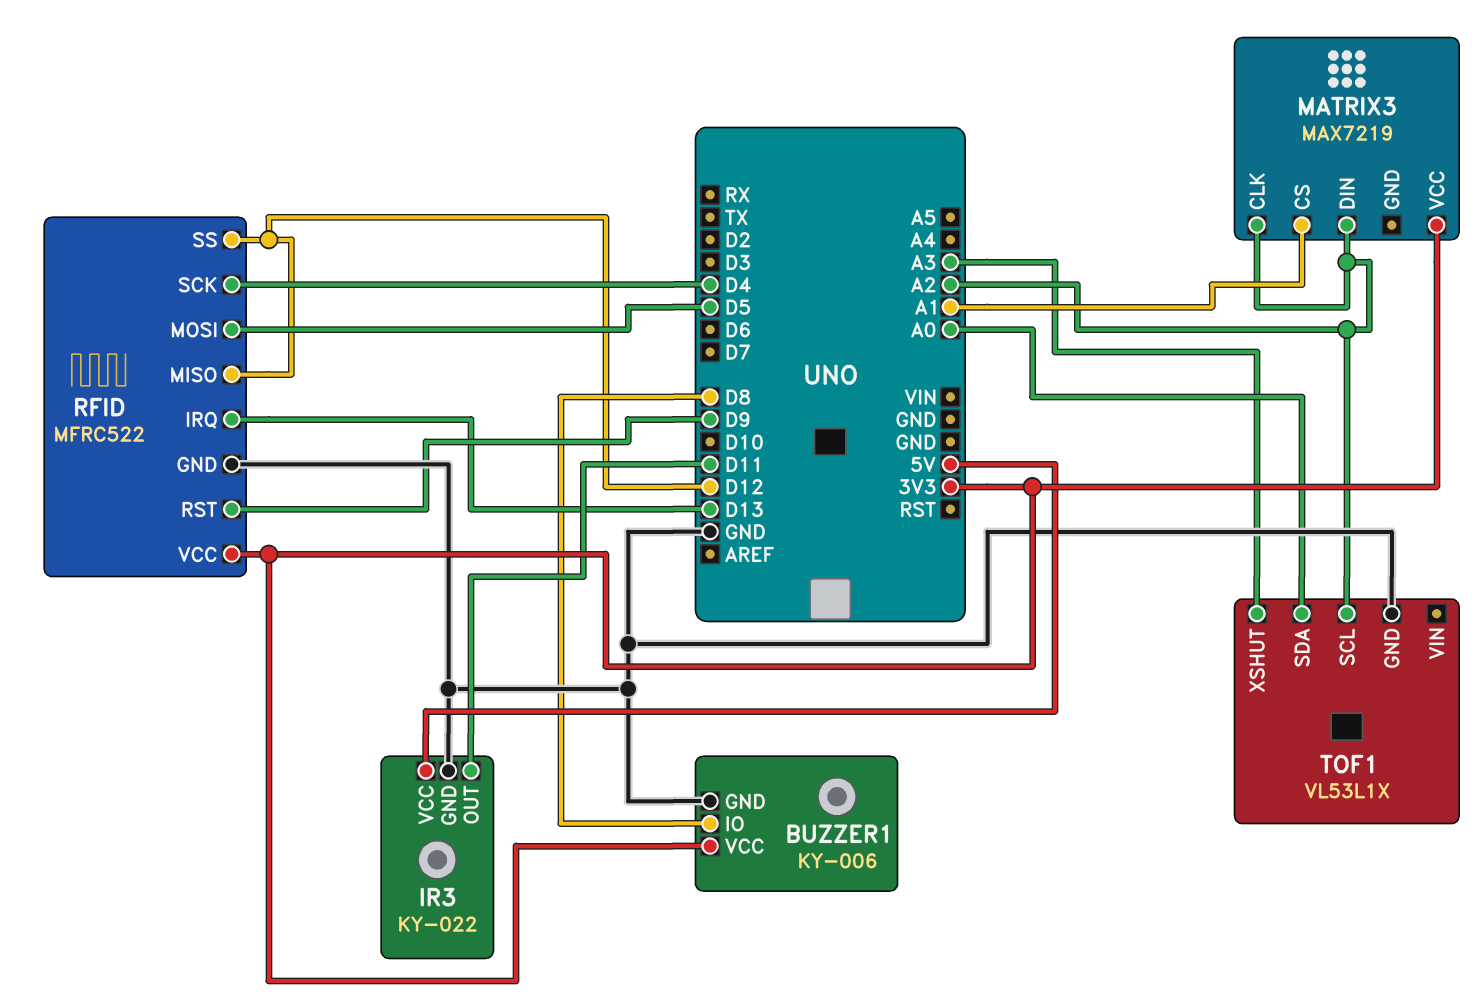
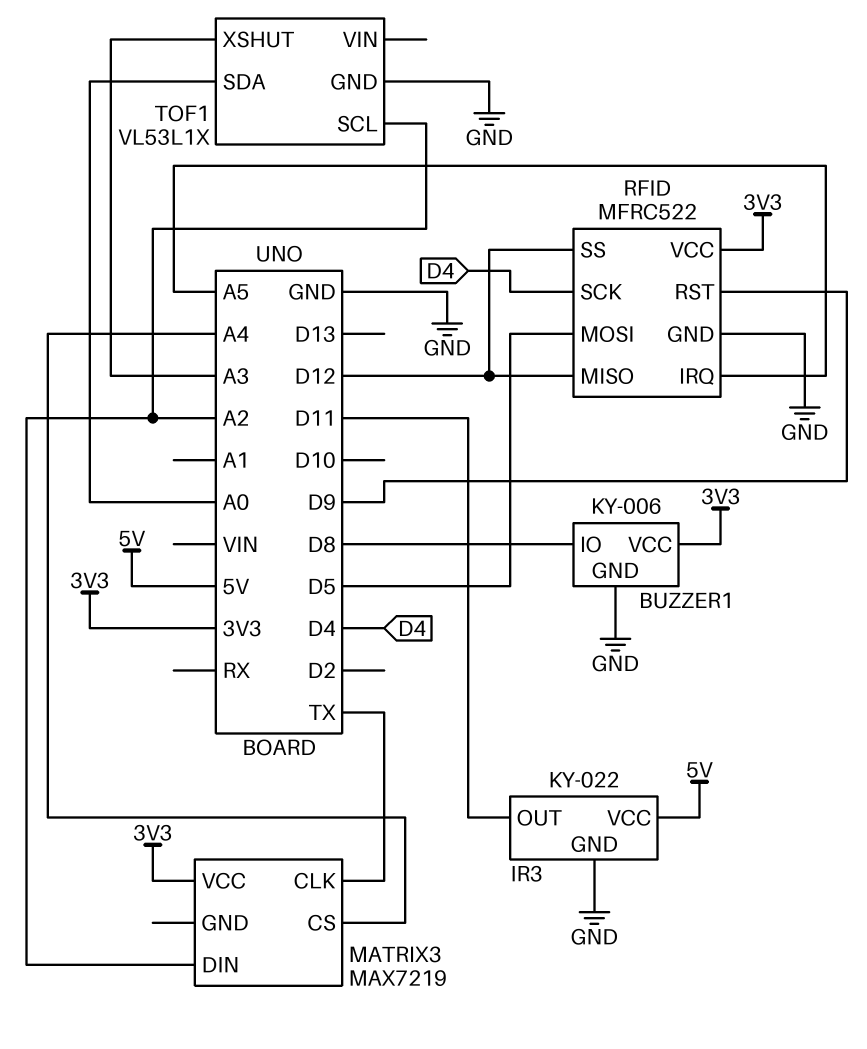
MATRIX3 pin CLK: A2 -> TX
MATRIX3 pin CS: A1 -> A4
RFID pin IRQ: D13 -> A5

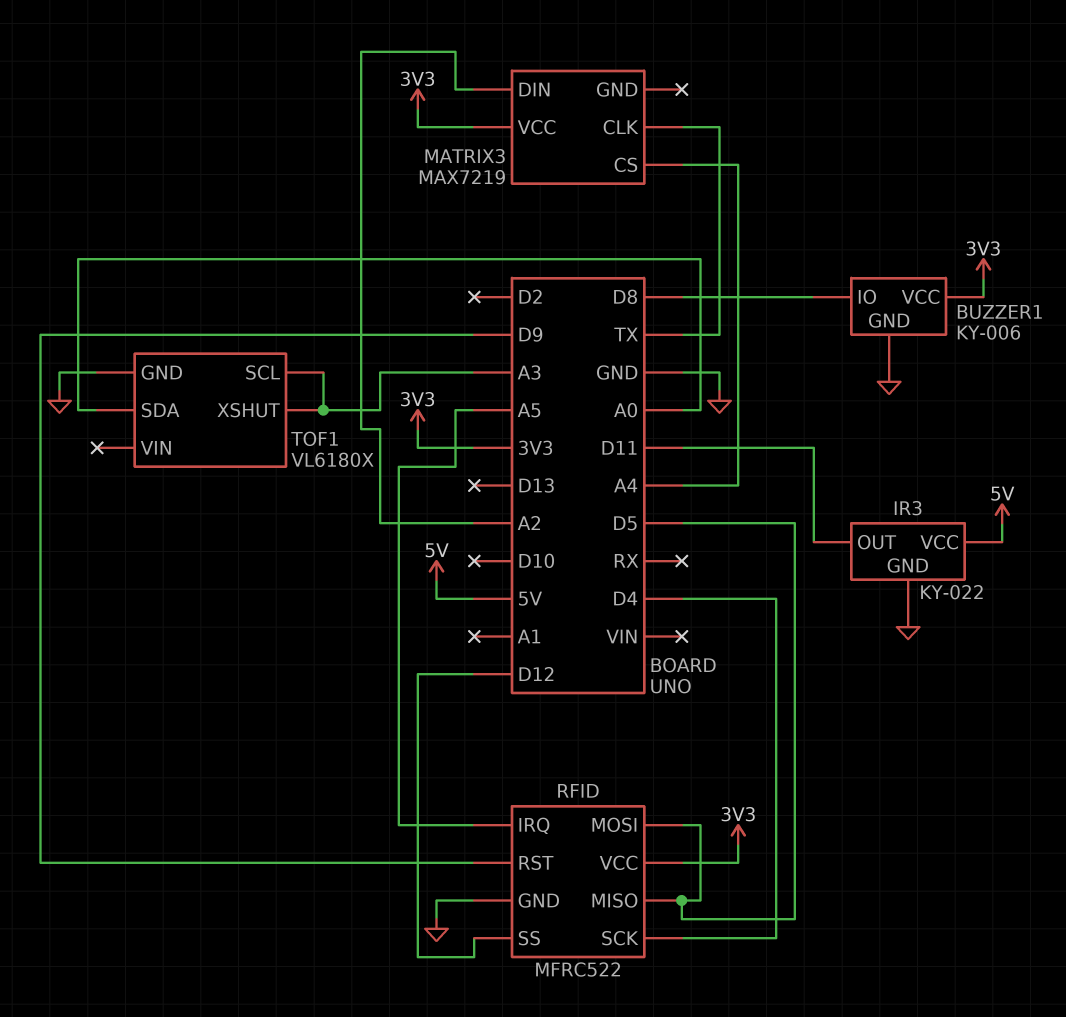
RFID pin MISO: D12 -> D5
TOF1: VL53L1X -> VL6180X
TOF1 pin SCL: A2 -> A3

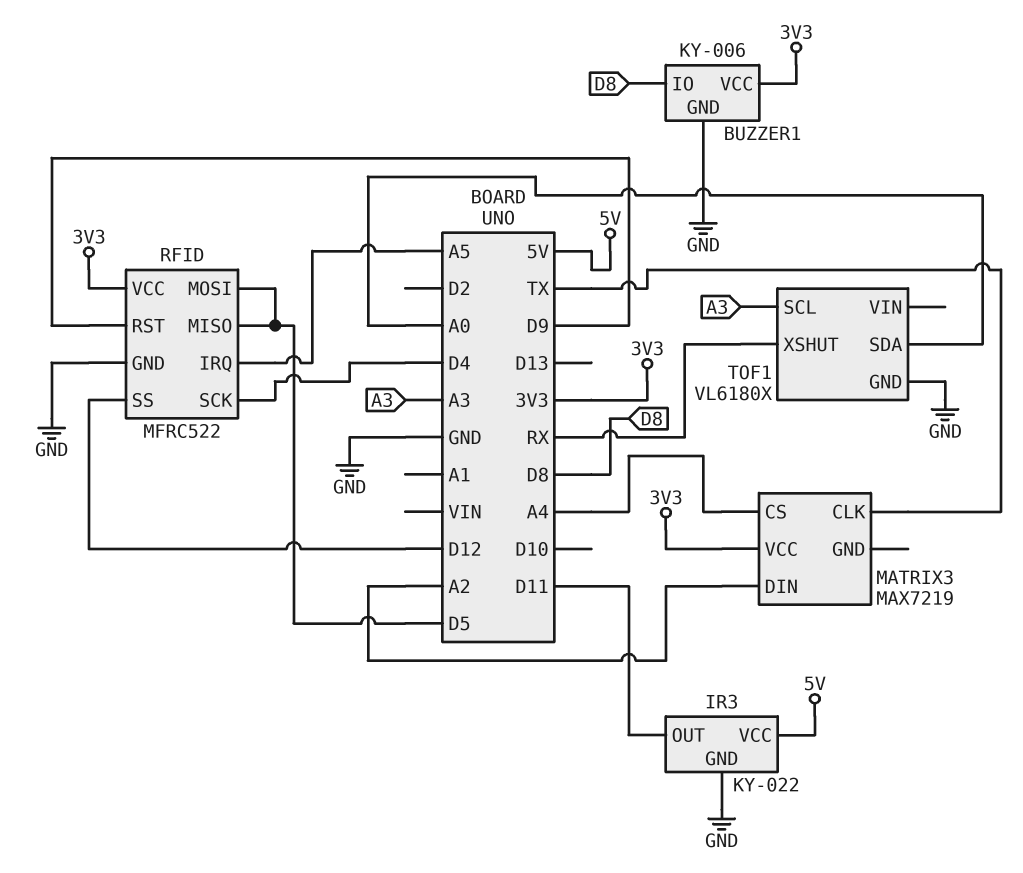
TOF1 pin XSHUT: A3 -> RX

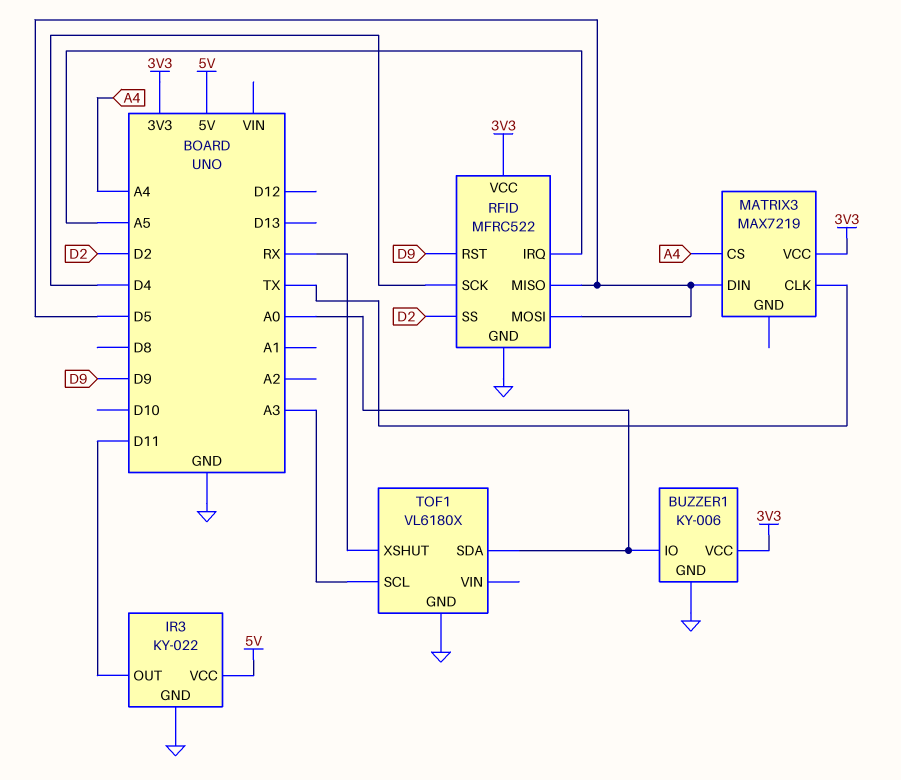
BUZZER1 pin IO: D8 -> A0
MATRIX3 pin DIN: A2 -> D5
RFID pin SS: D12 -> D2

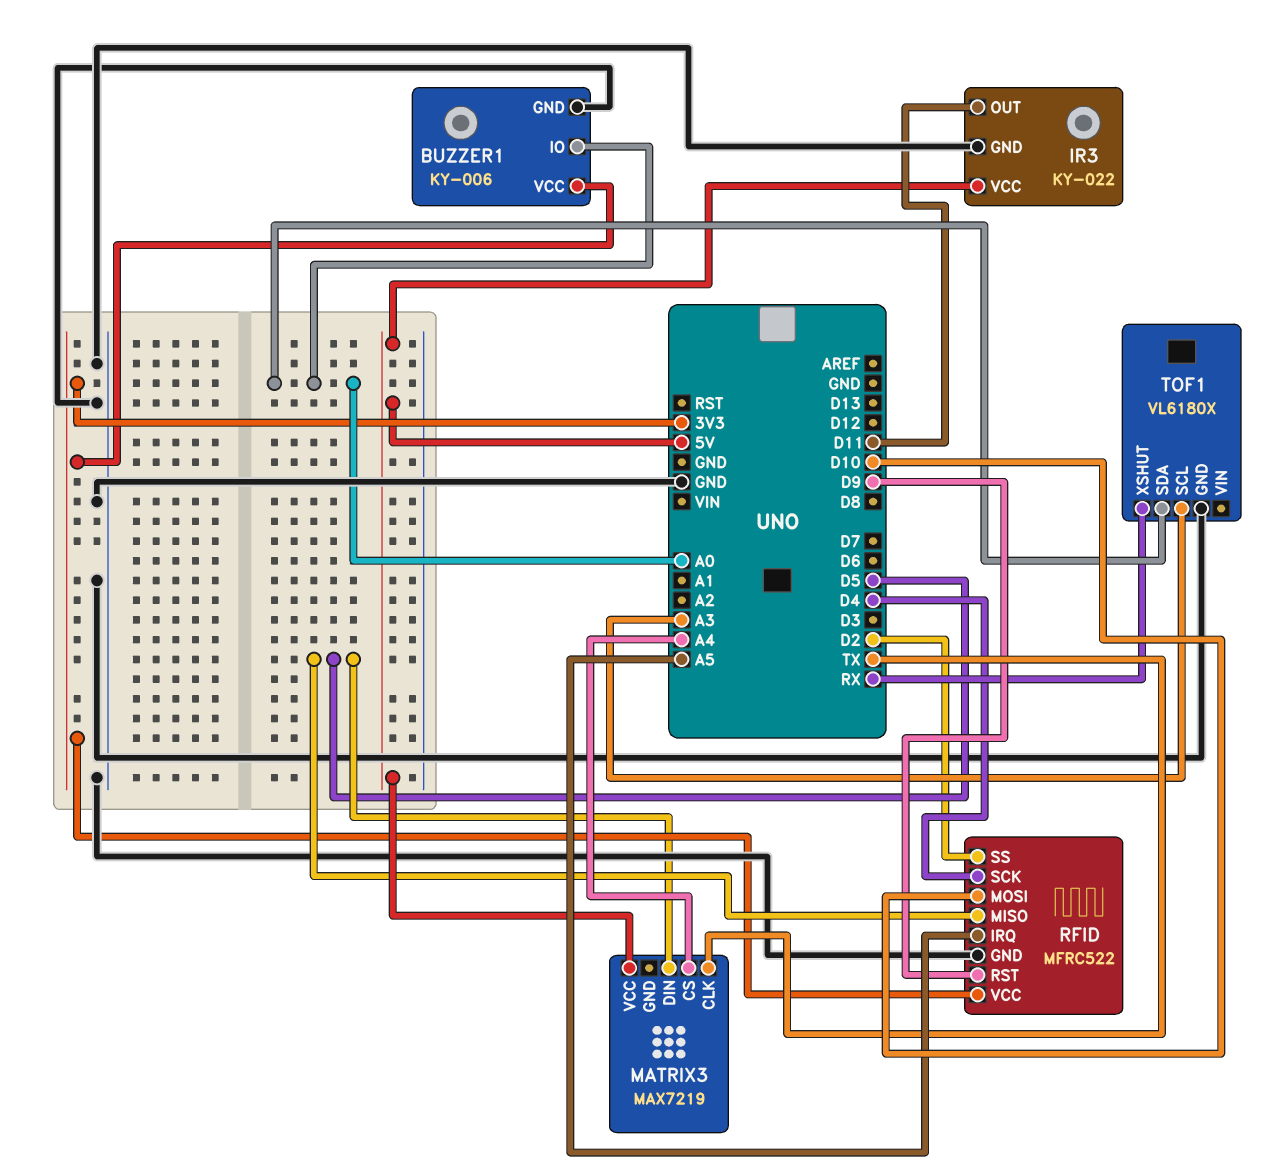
MATRIX3 pin VCC: 3V3 -> 5V
RFID pin MOSI: D5 -> D10

